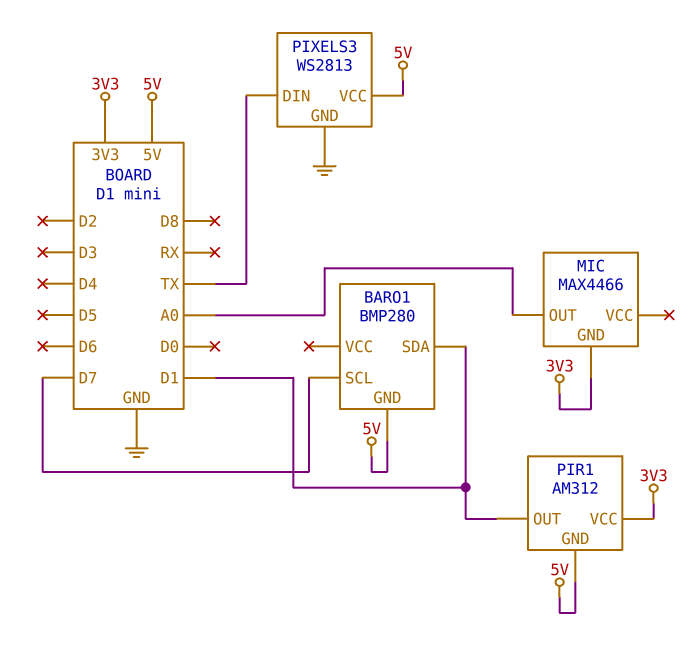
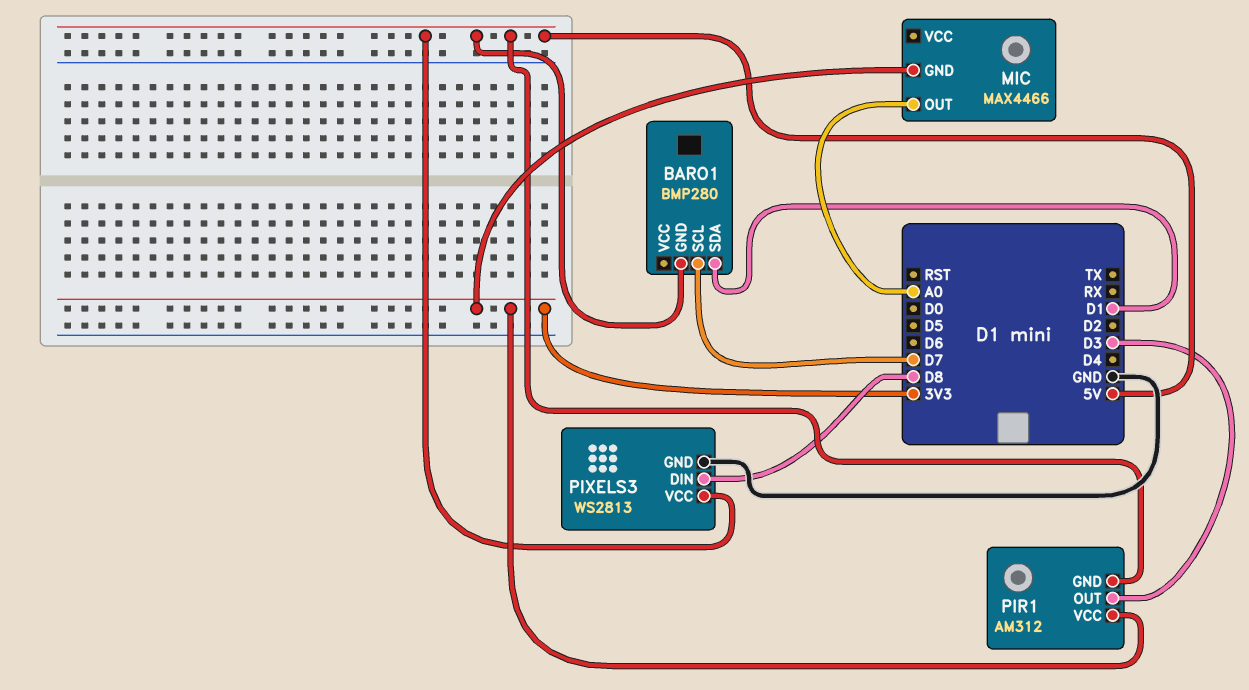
PIR1 pin OUT: D1 -> D3
PIXELS3 pin DIN: TX -> D8

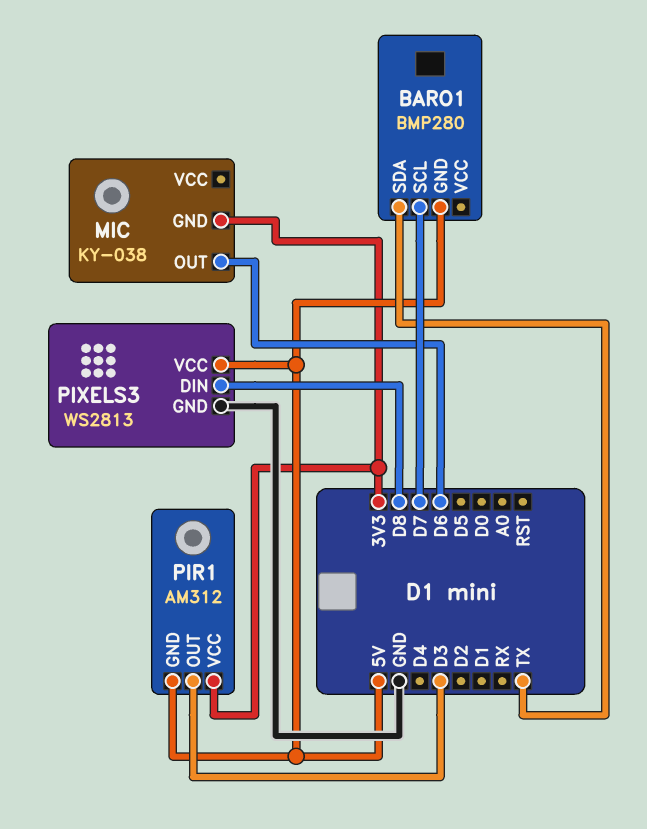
BARO1 pin SDA: D1 -> TX
MIC: MAX4466 -> KY-038
MIC pin OUT: A0 -> D6

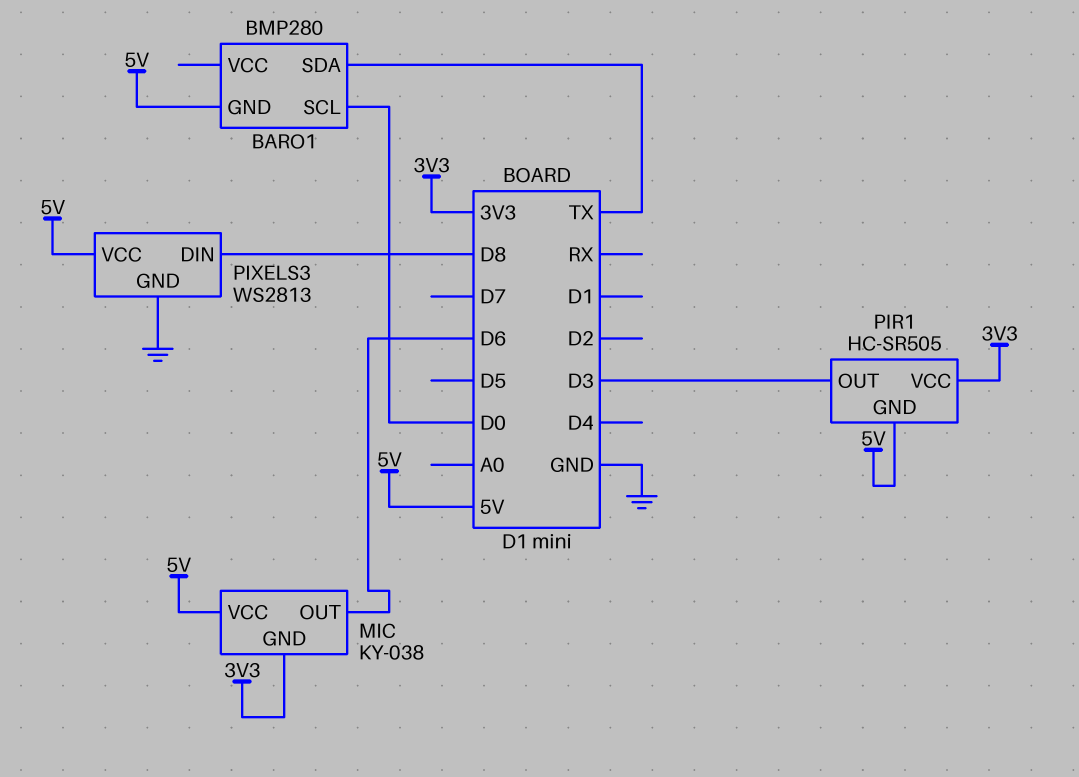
BARO1 pin SCL: D7 -> D0
MIC pin VCC: none -> 5V
PIR1: AM312 -> HC-SR505

